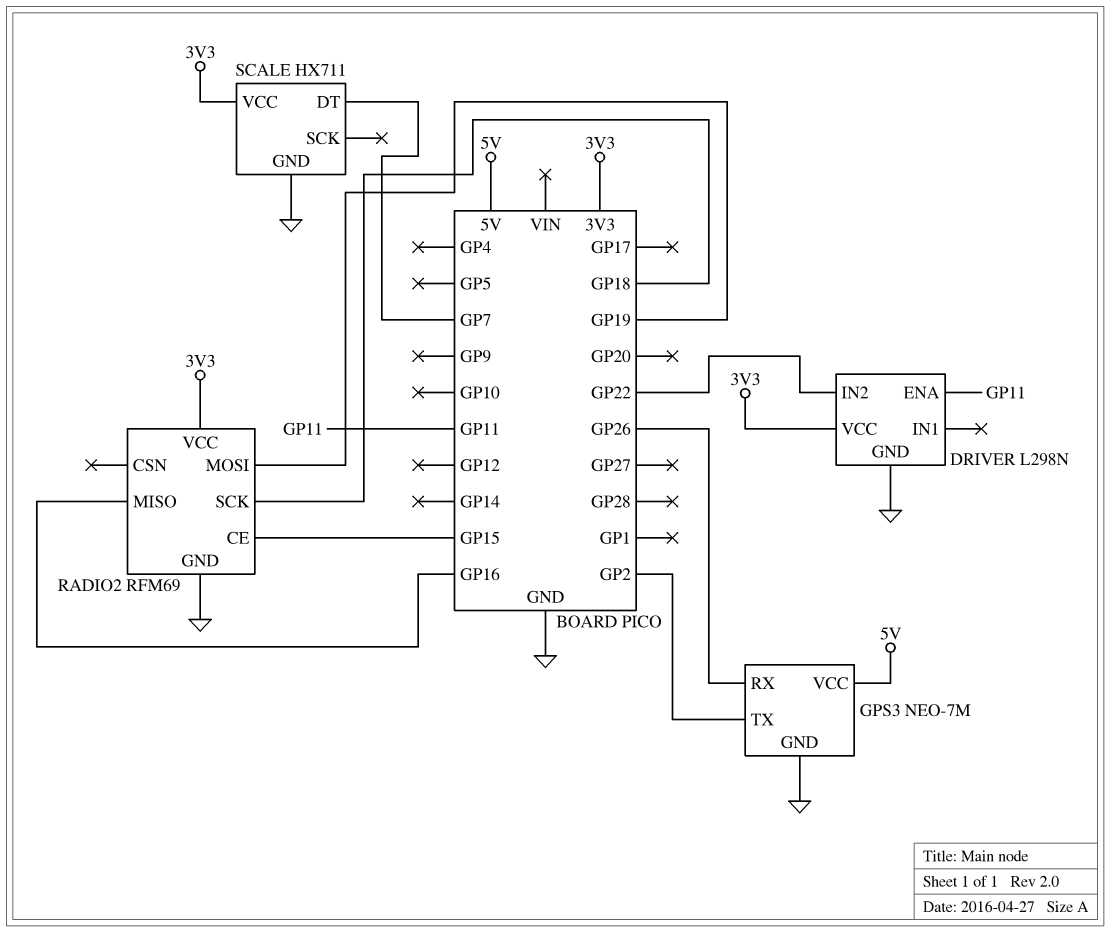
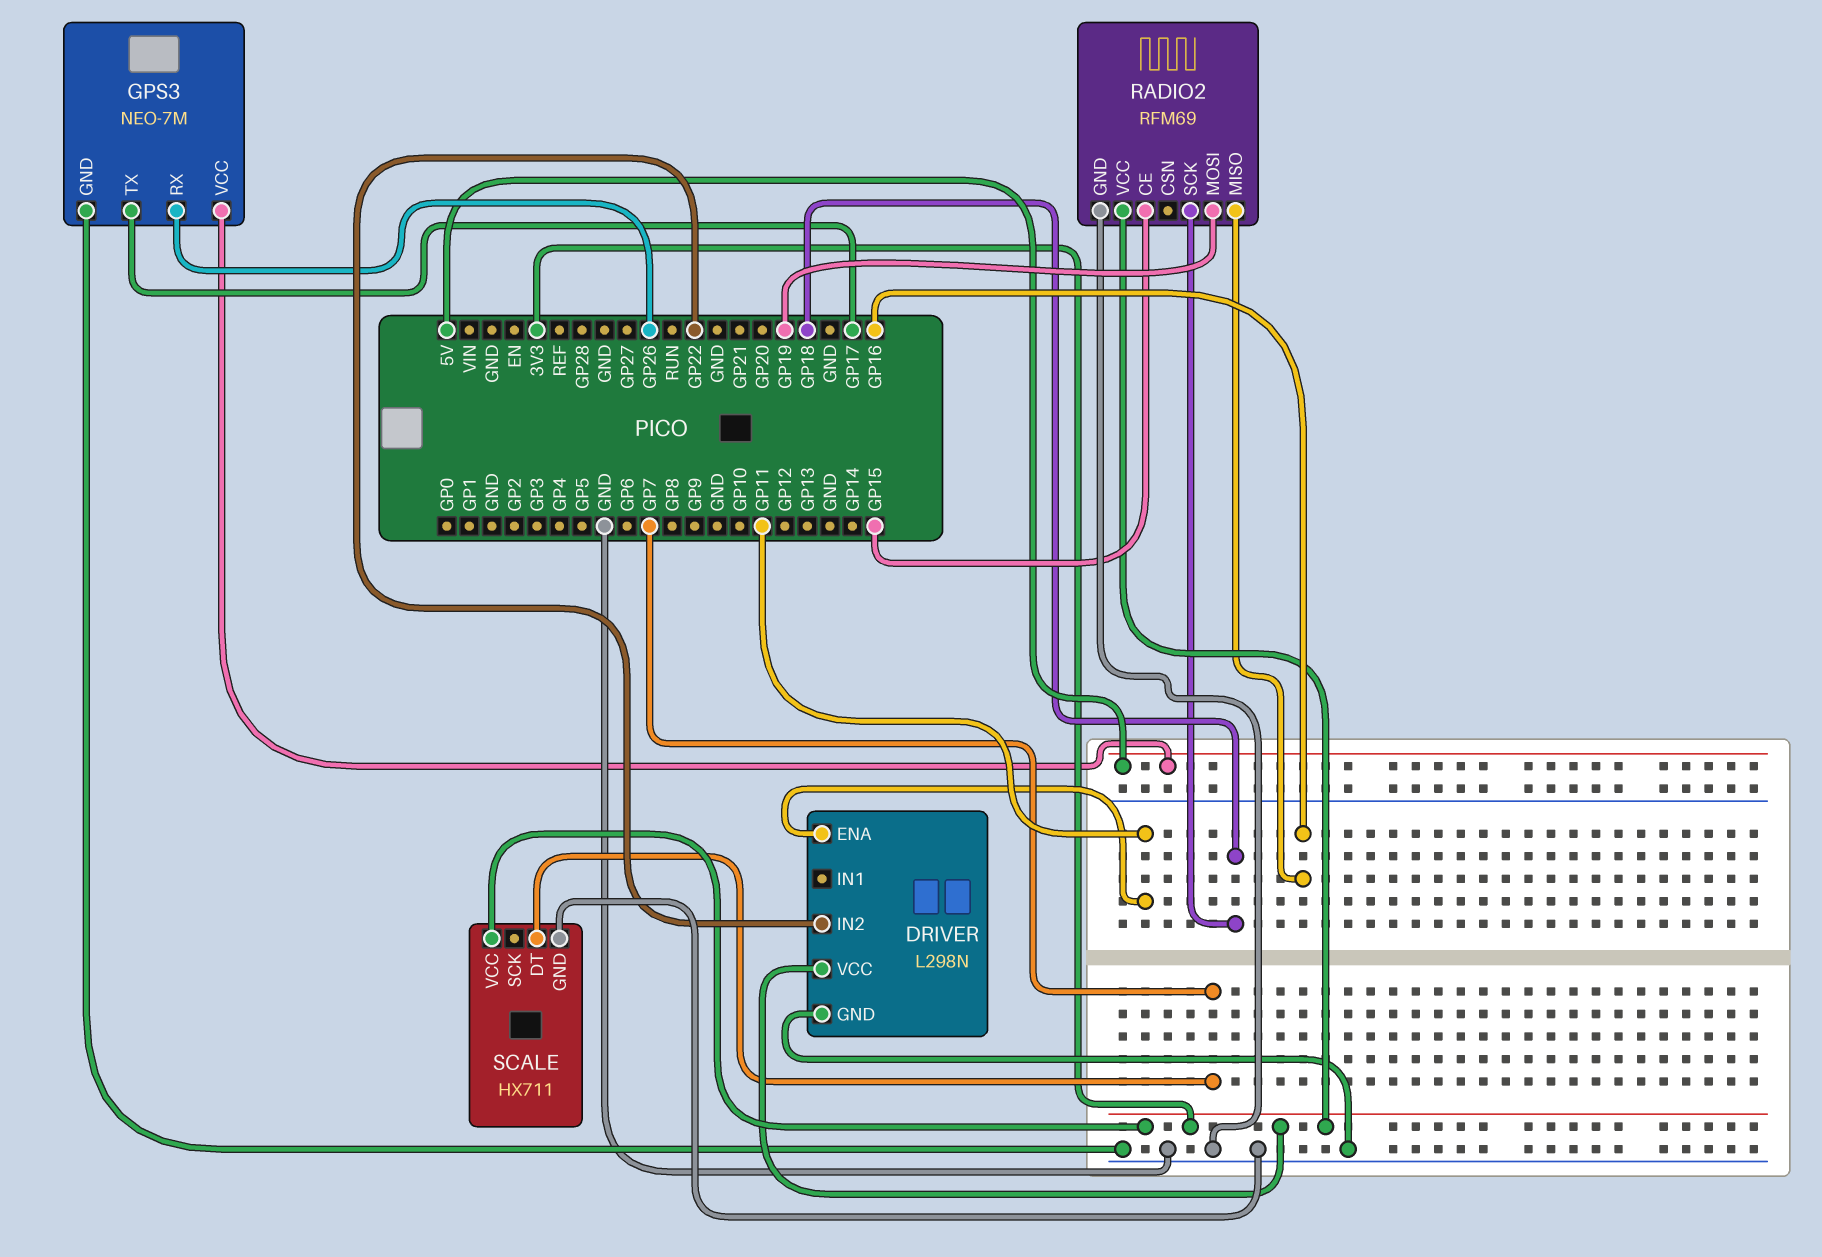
GPS3 pin TX: GP2 -> GP17

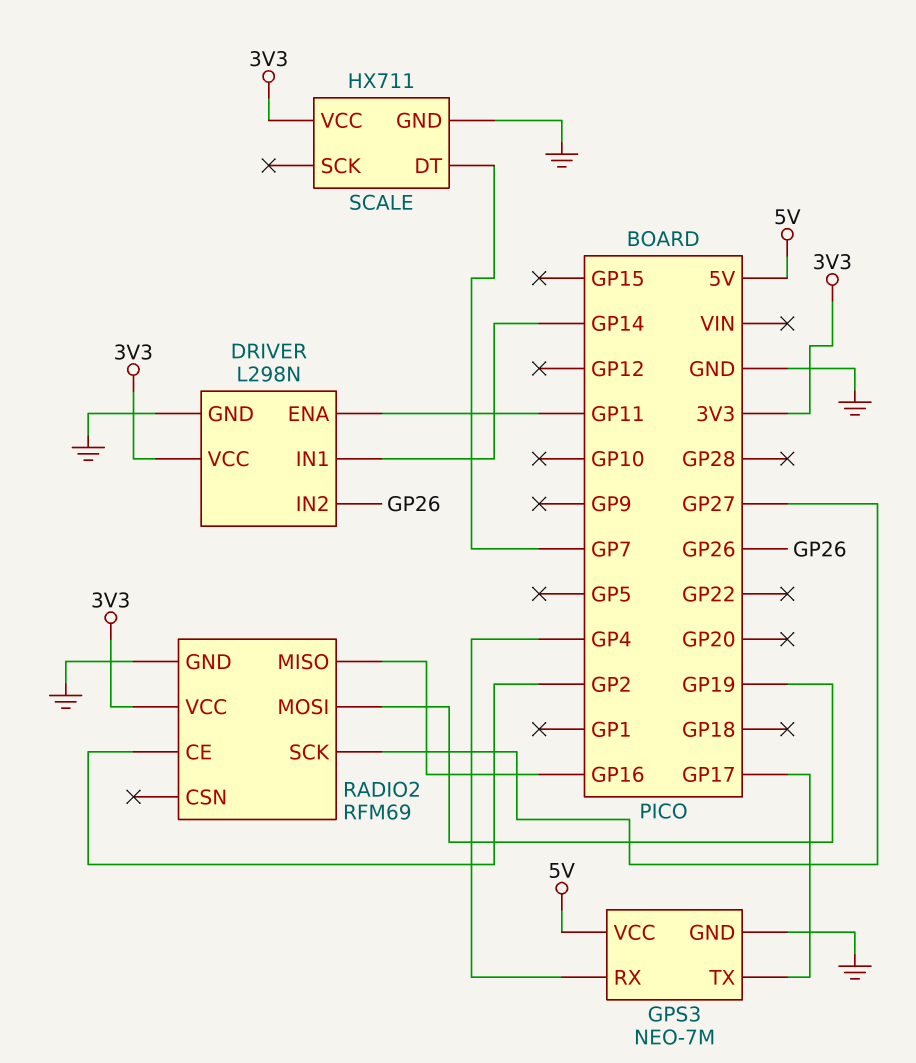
DRIVER pin IN1: none -> GP14
DRIVER pin IN2: GP22 -> GP26
GPS3 pin RX: GP26 -> GP4
RADIO2 pin CE: GP15 -> GP2
RADIO2 pin SCK: GP18 -> GP27

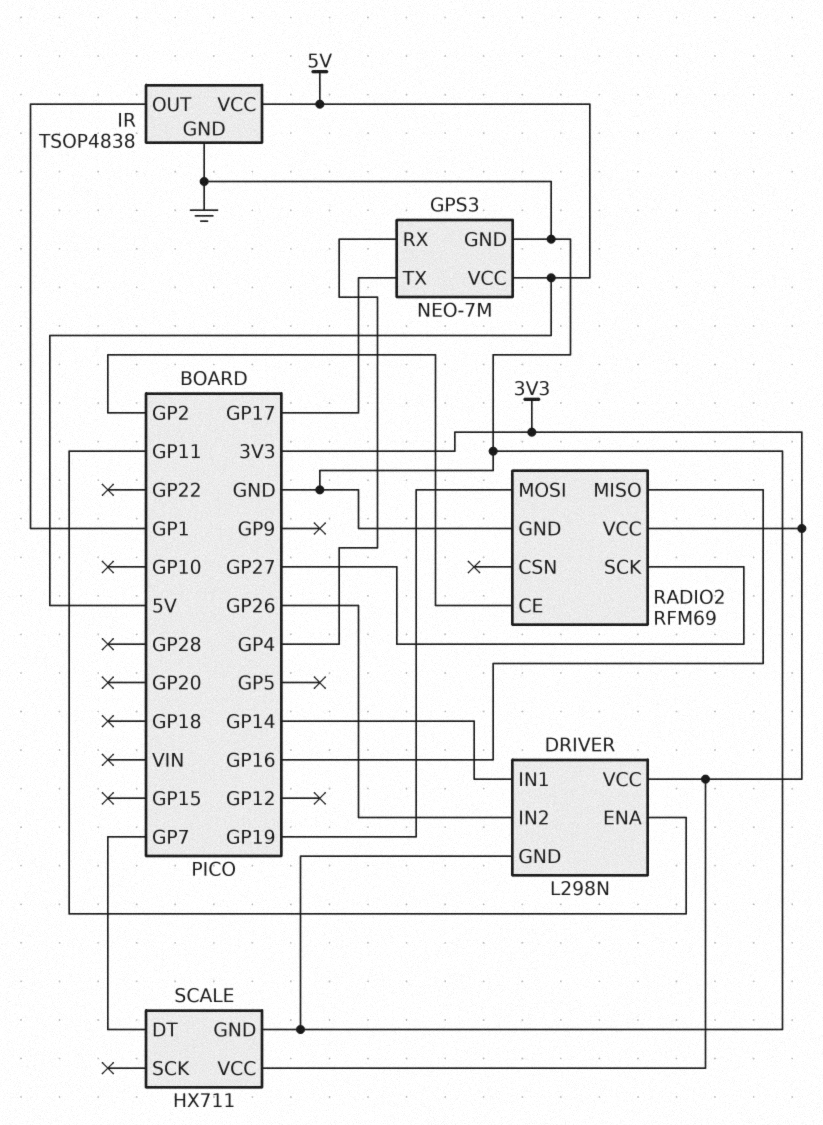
IR: none -> TSOP4838
IR pin GND: none -> GND
IR pin OUT: none -> GP1
IR pin VCC: none -> 5V

